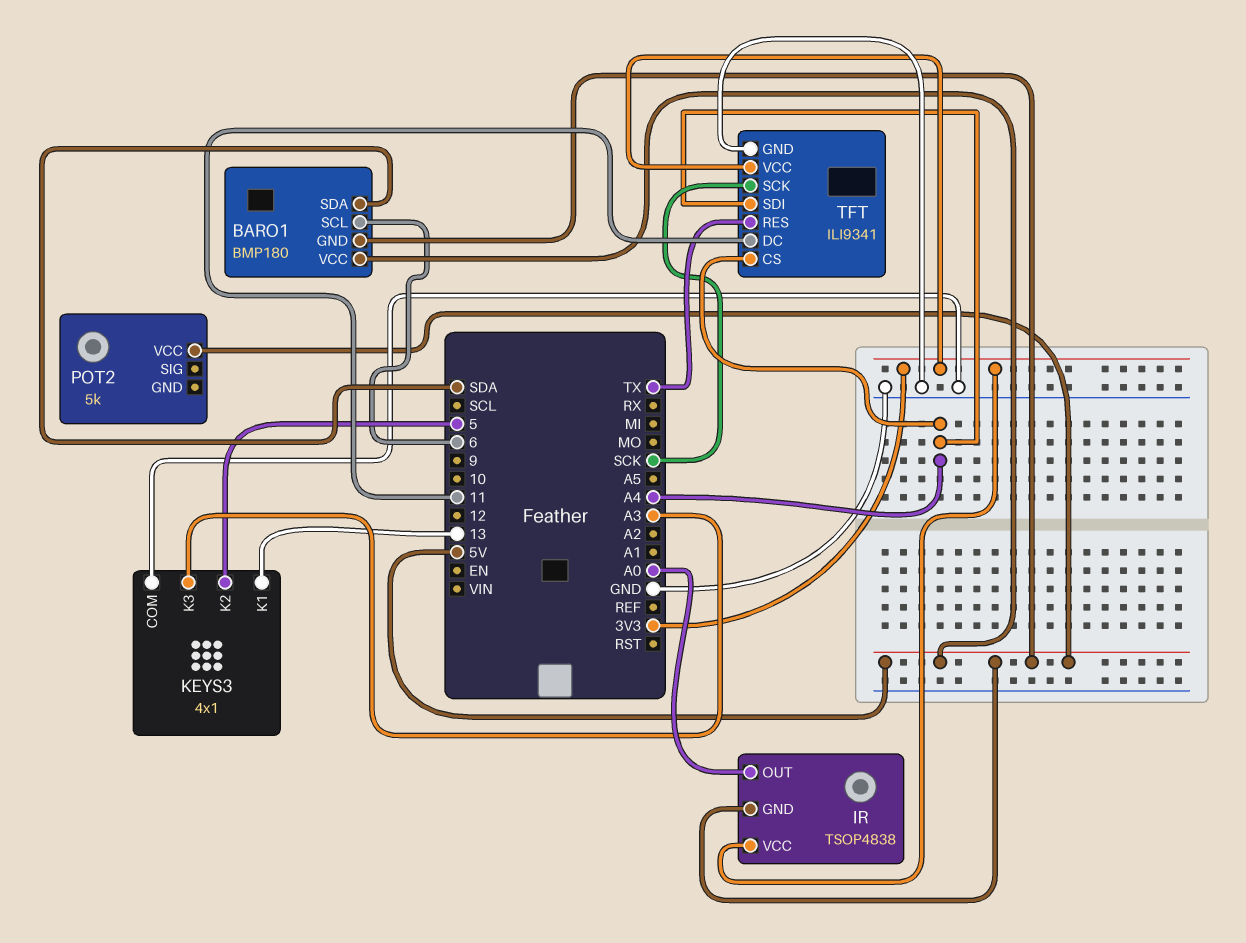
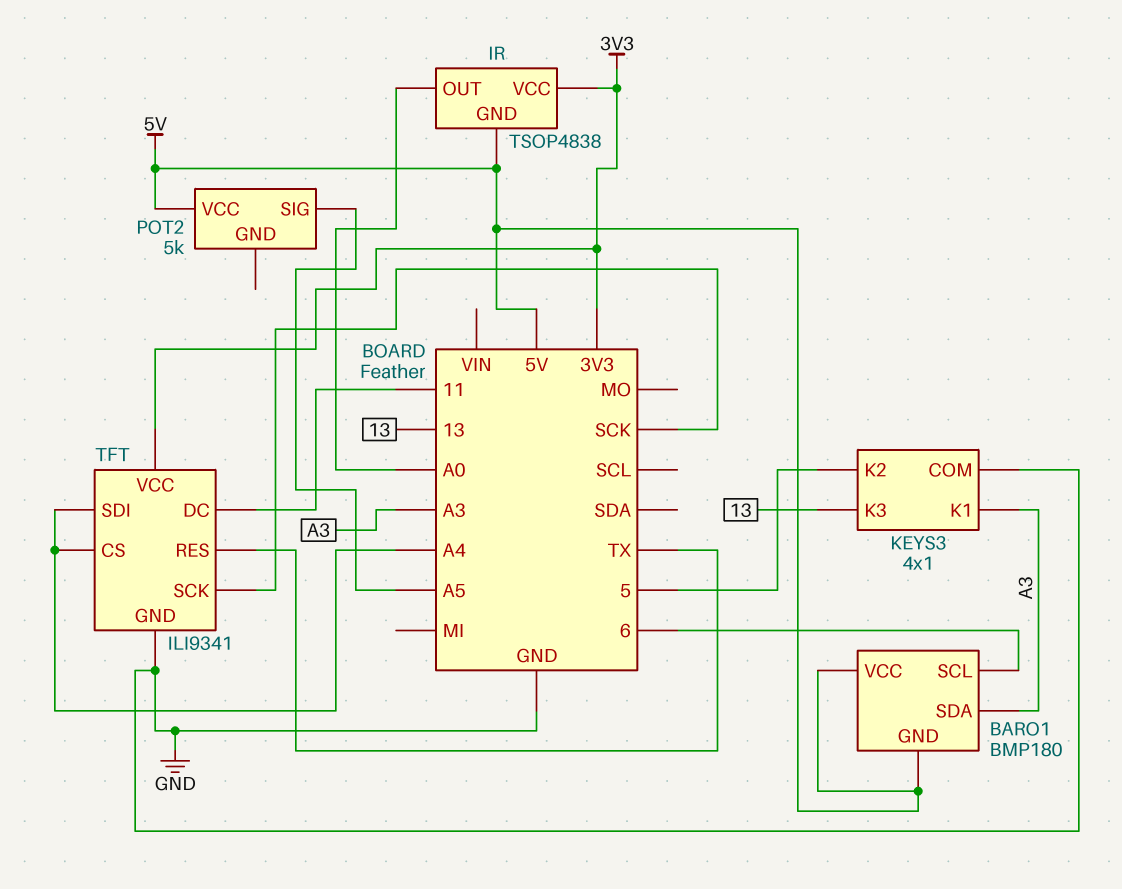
BARO1 pin SDA: SDA -> A3
KEYS3 pin K1: 13 -> A3
KEYS3 pin K3: A3 -> 13
POT2 pin SIG: none -> A5

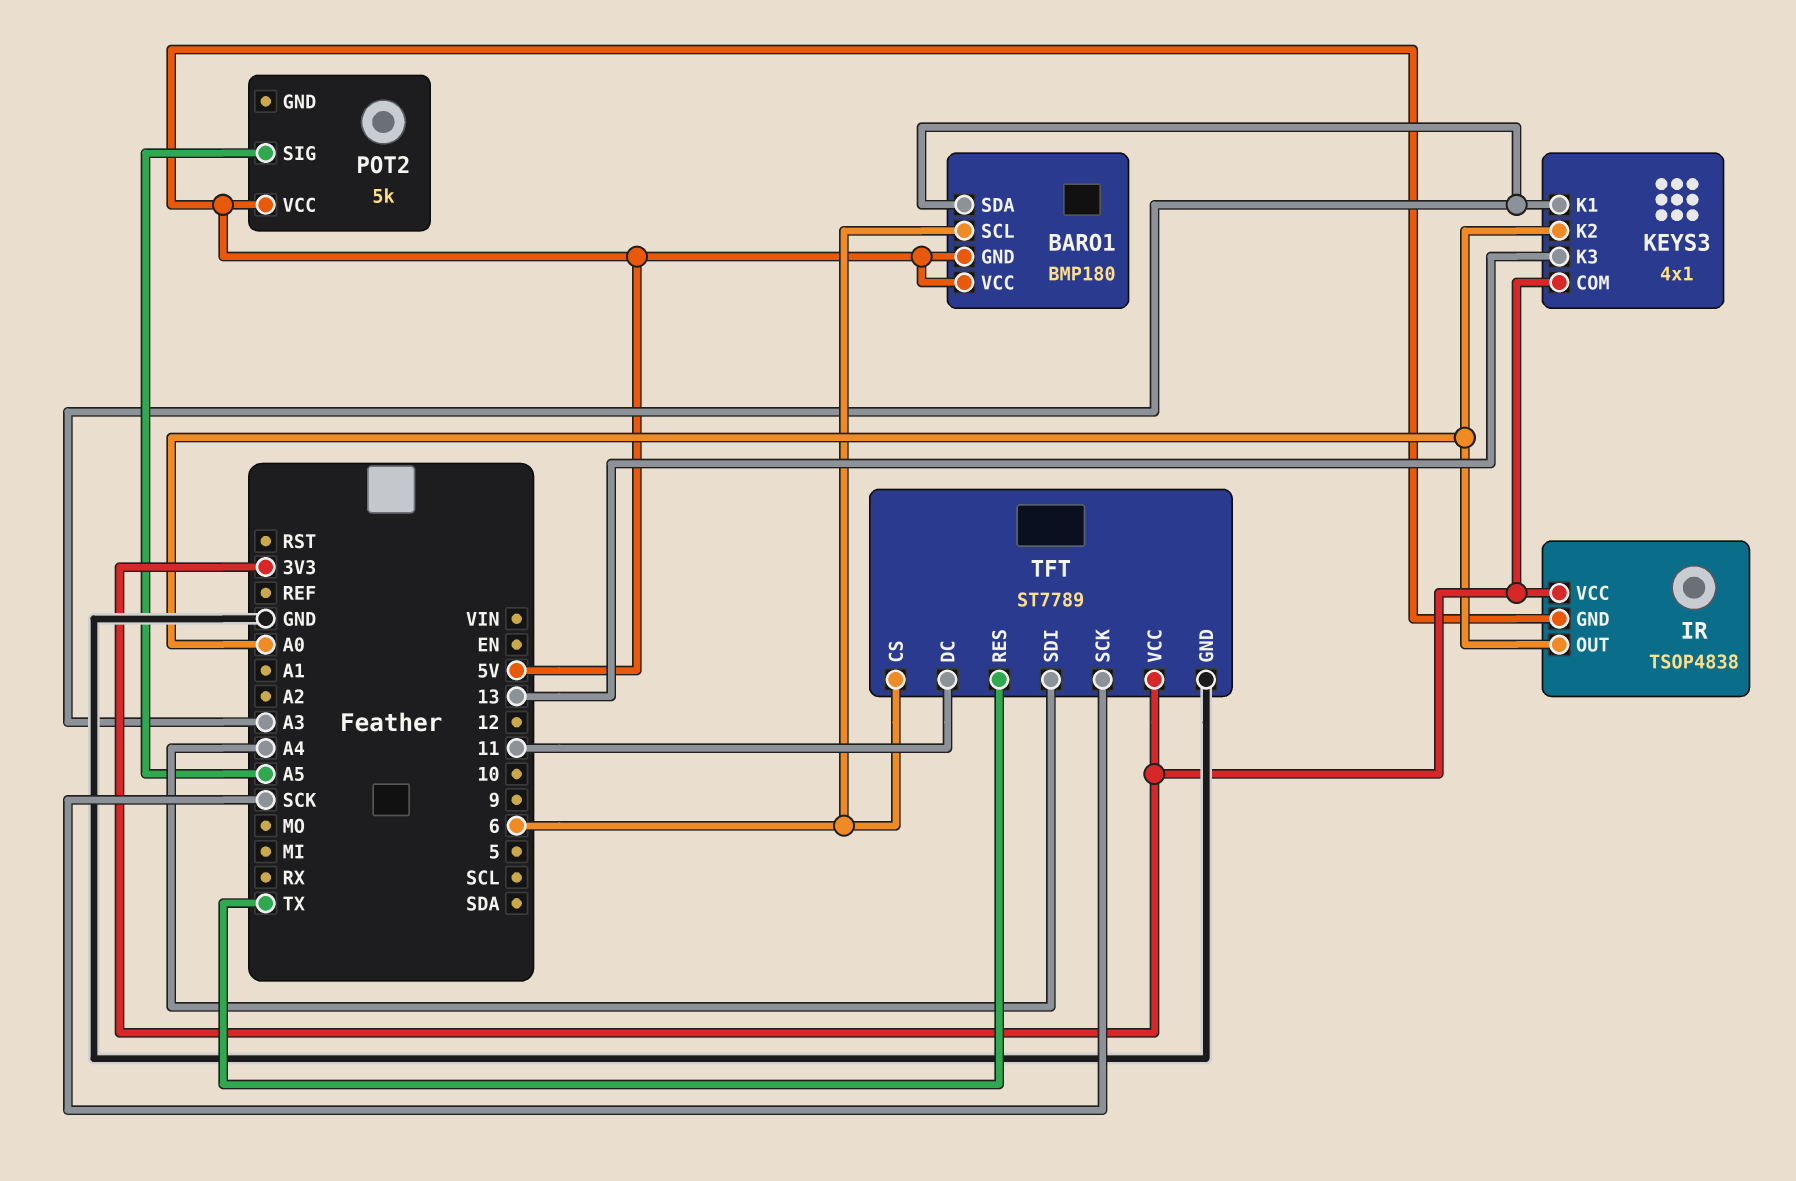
KEYS3 pin COM: GND -> 3V3
KEYS3 pin K2: 5 -> A0
TFT: ILI9341 -> ST7789
TFT pin CS: A4 -> 6

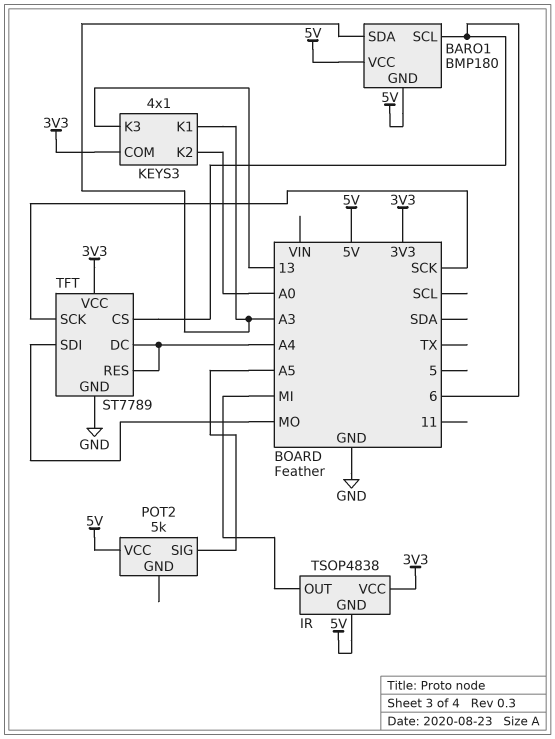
IR pin OUT: A0 -> MI
TFT pin DC: 11 -> A4
TFT pin RES: TX -> A4
TFT pin SDI: A4 -> MO

